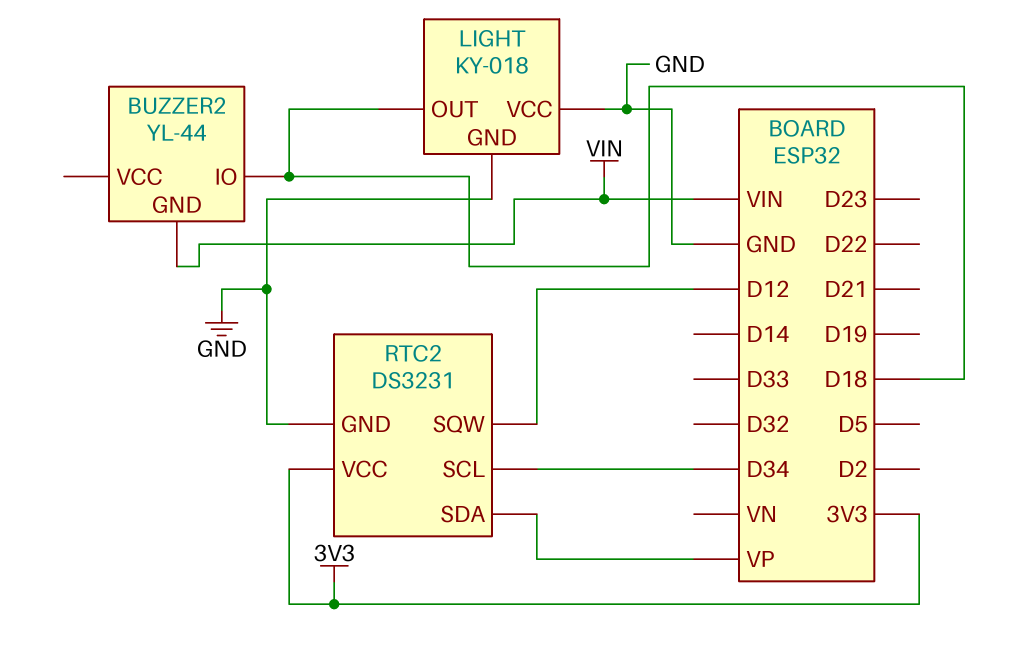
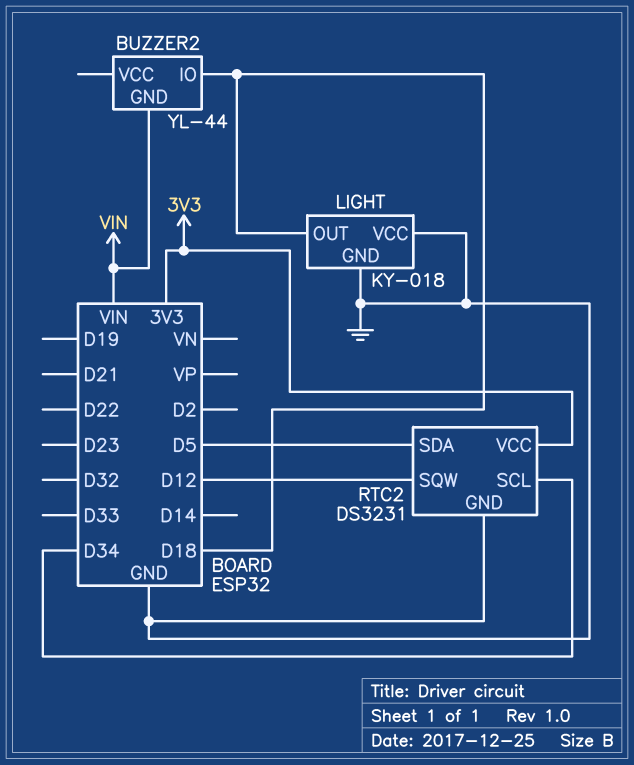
RTC2 pin SDA: VP -> D5

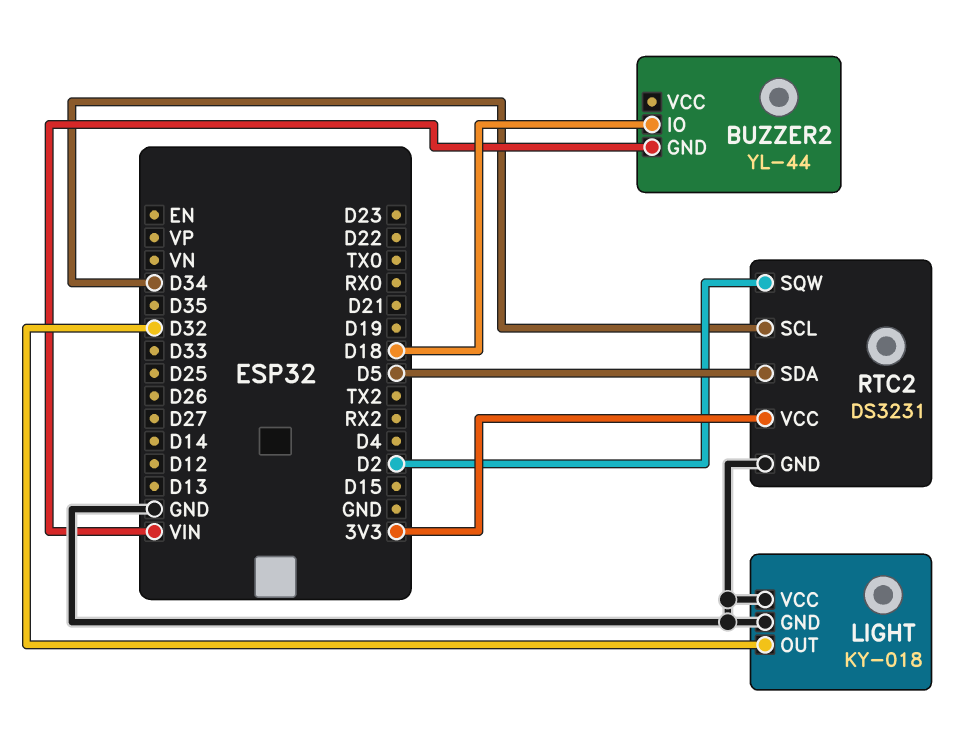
LIGHT pin OUT: D18 -> D32
RTC2 pin SQW: D12 -> D2

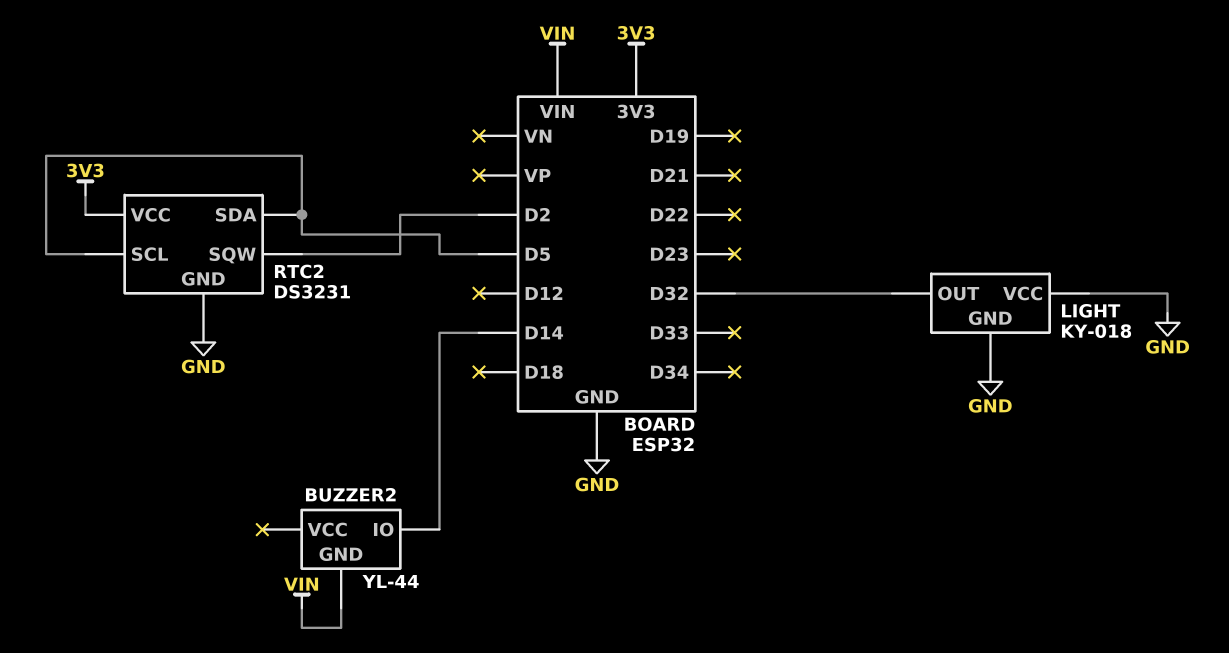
BUZZER2 pin IO: D18 -> D14
RTC2 pin SCL: D34 -> D5

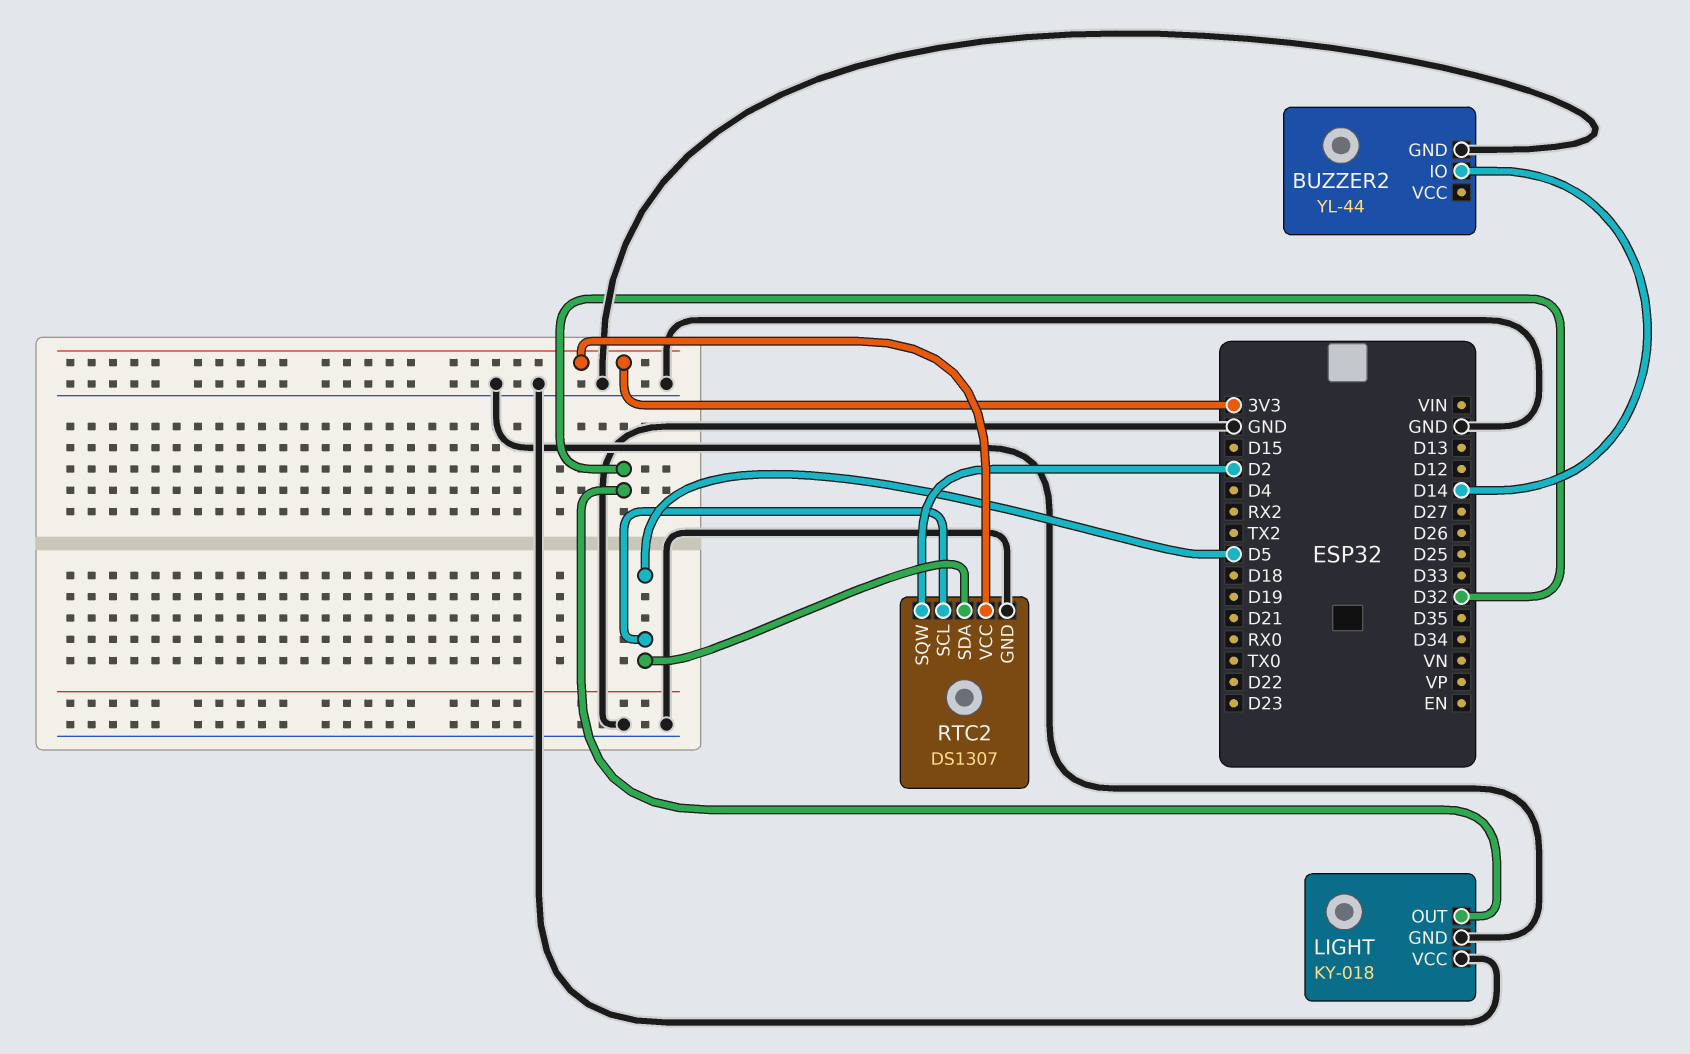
BUZZER2 pin GND: VIN -> GND
RTC2: DS3231 -> DS1307

